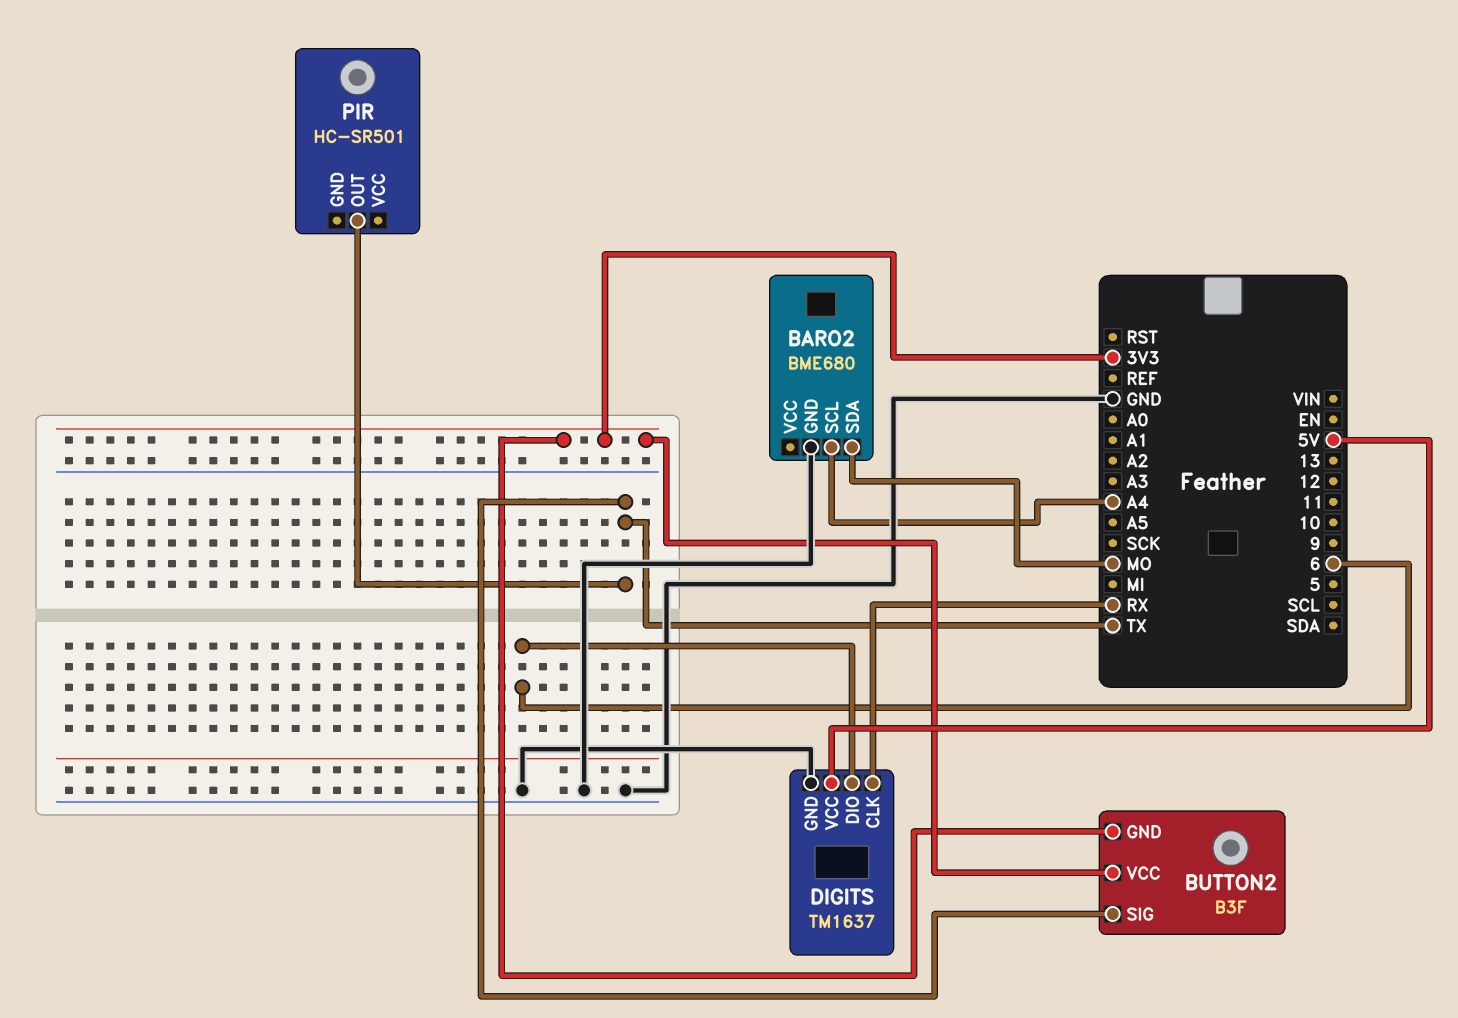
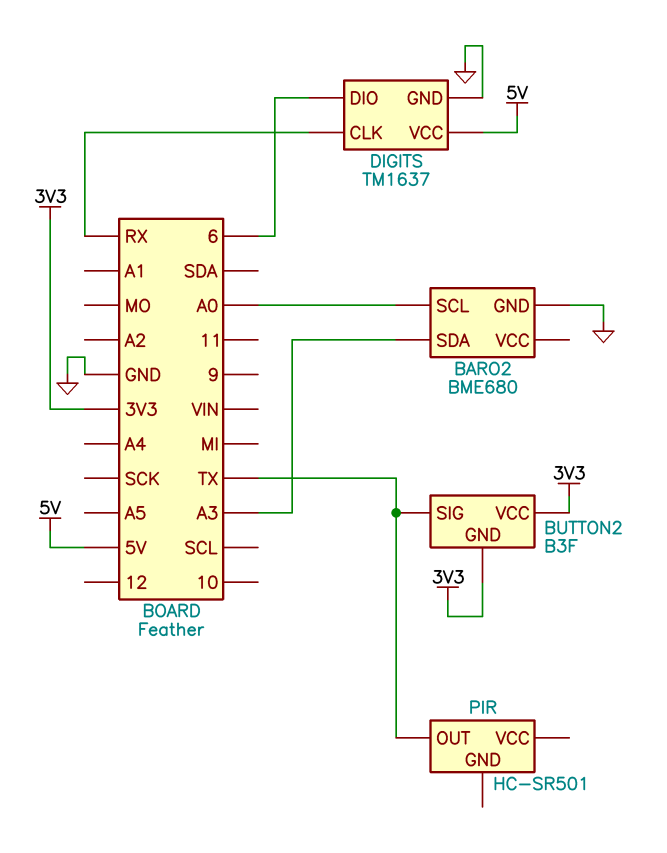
BARO2 pin SCL: A4 -> A0
BARO2 pin SDA: MO -> A3

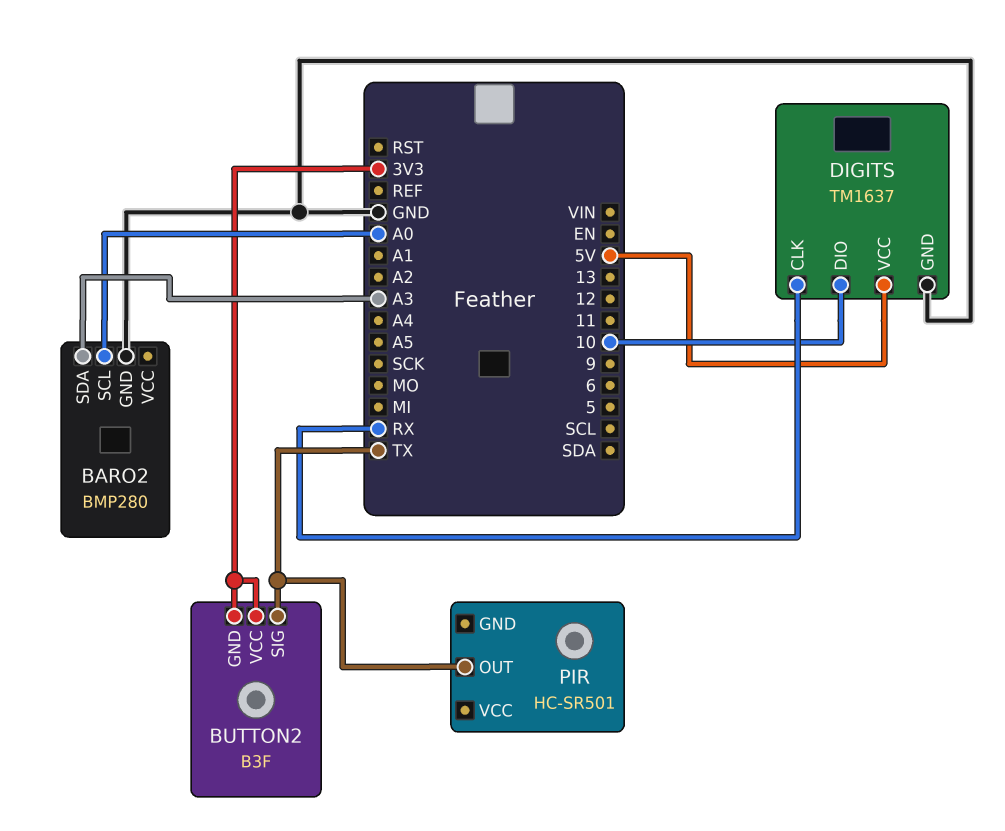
BARO2: BME680 -> BMP280
DIGITS pin DIO: 6 -> 10

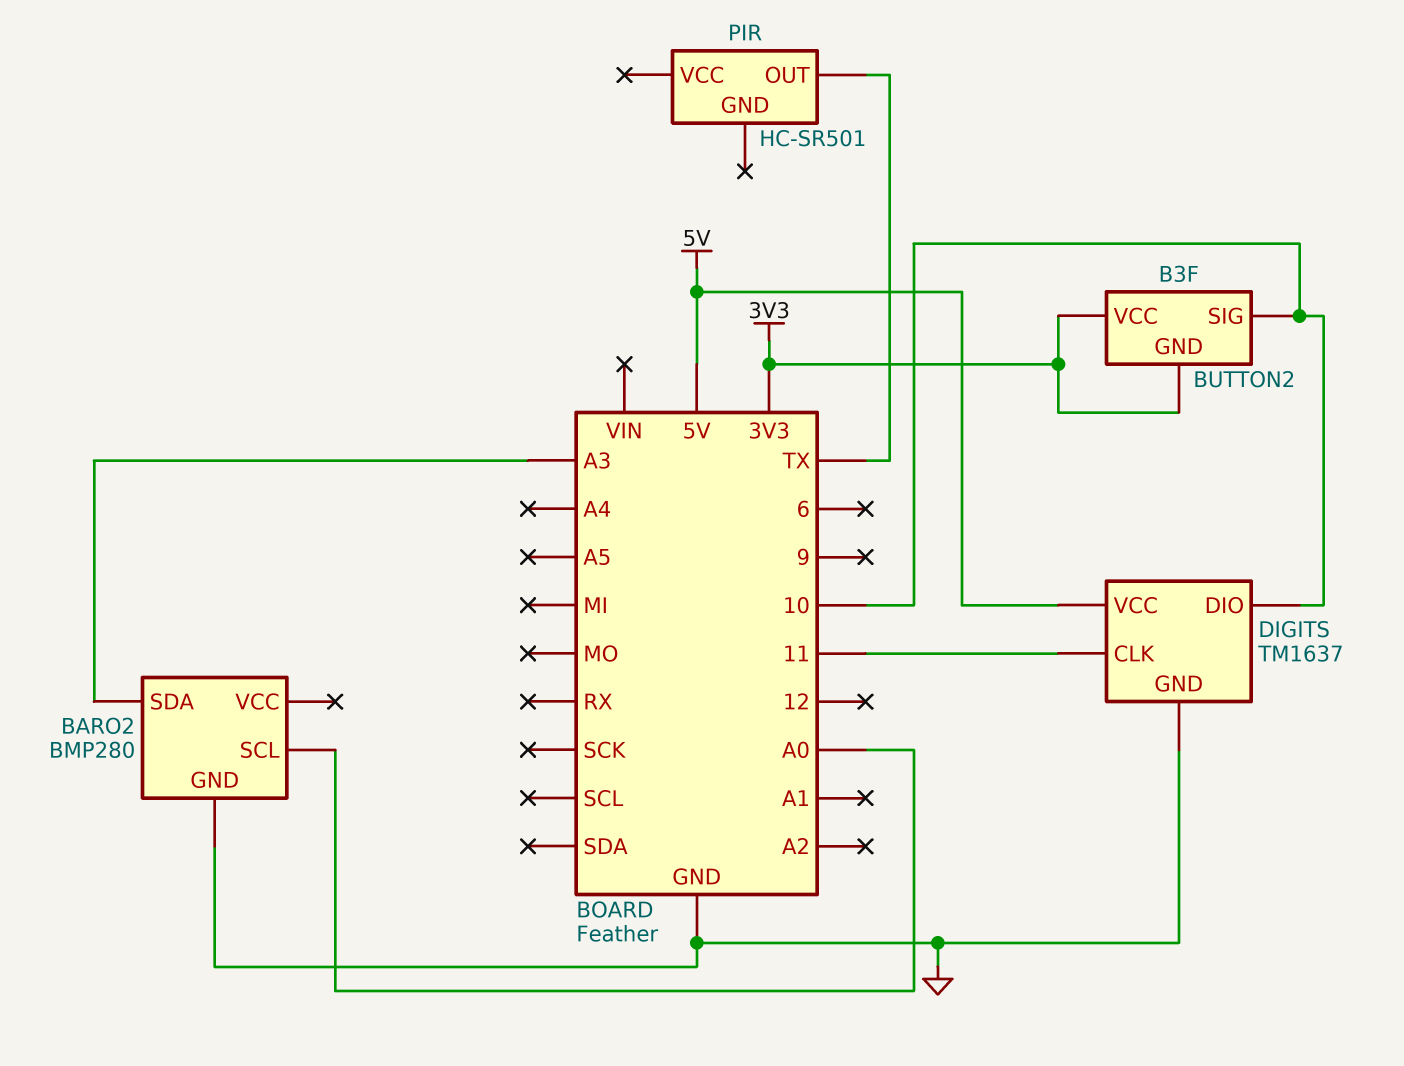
BUTTON2 pin SIG: TX -> 10
DIGITS pin CLK: RX -> 11

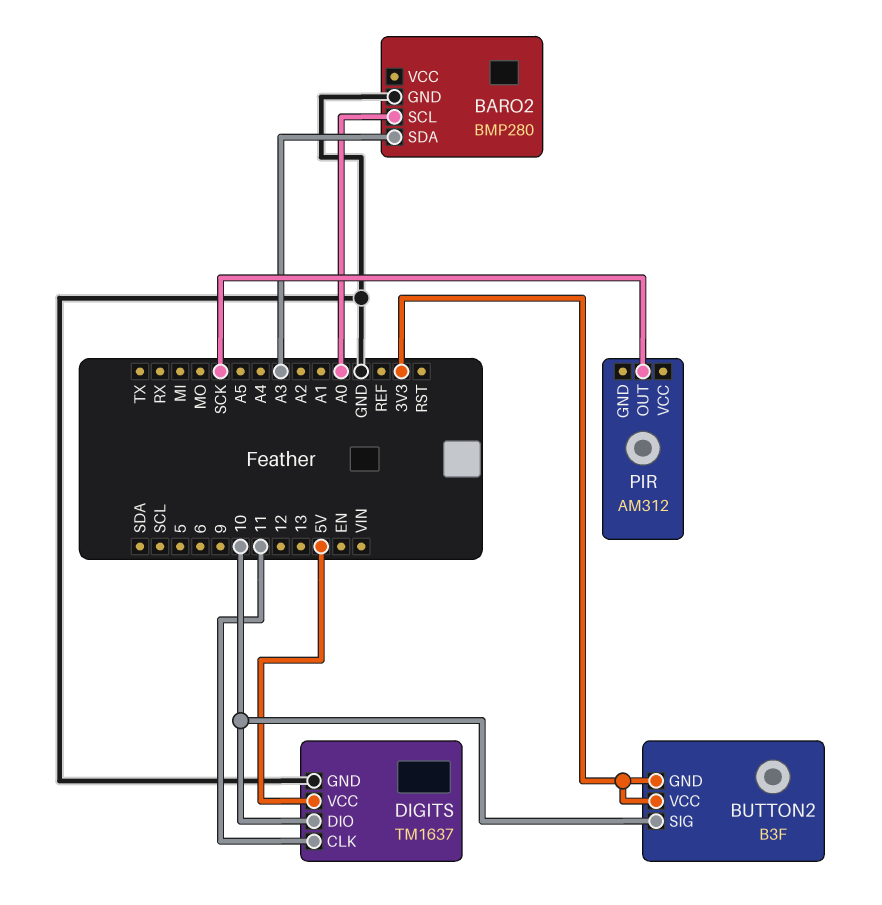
PIR: HC-SR501 -> AM312
PIR pin OUT: TX -> SCK

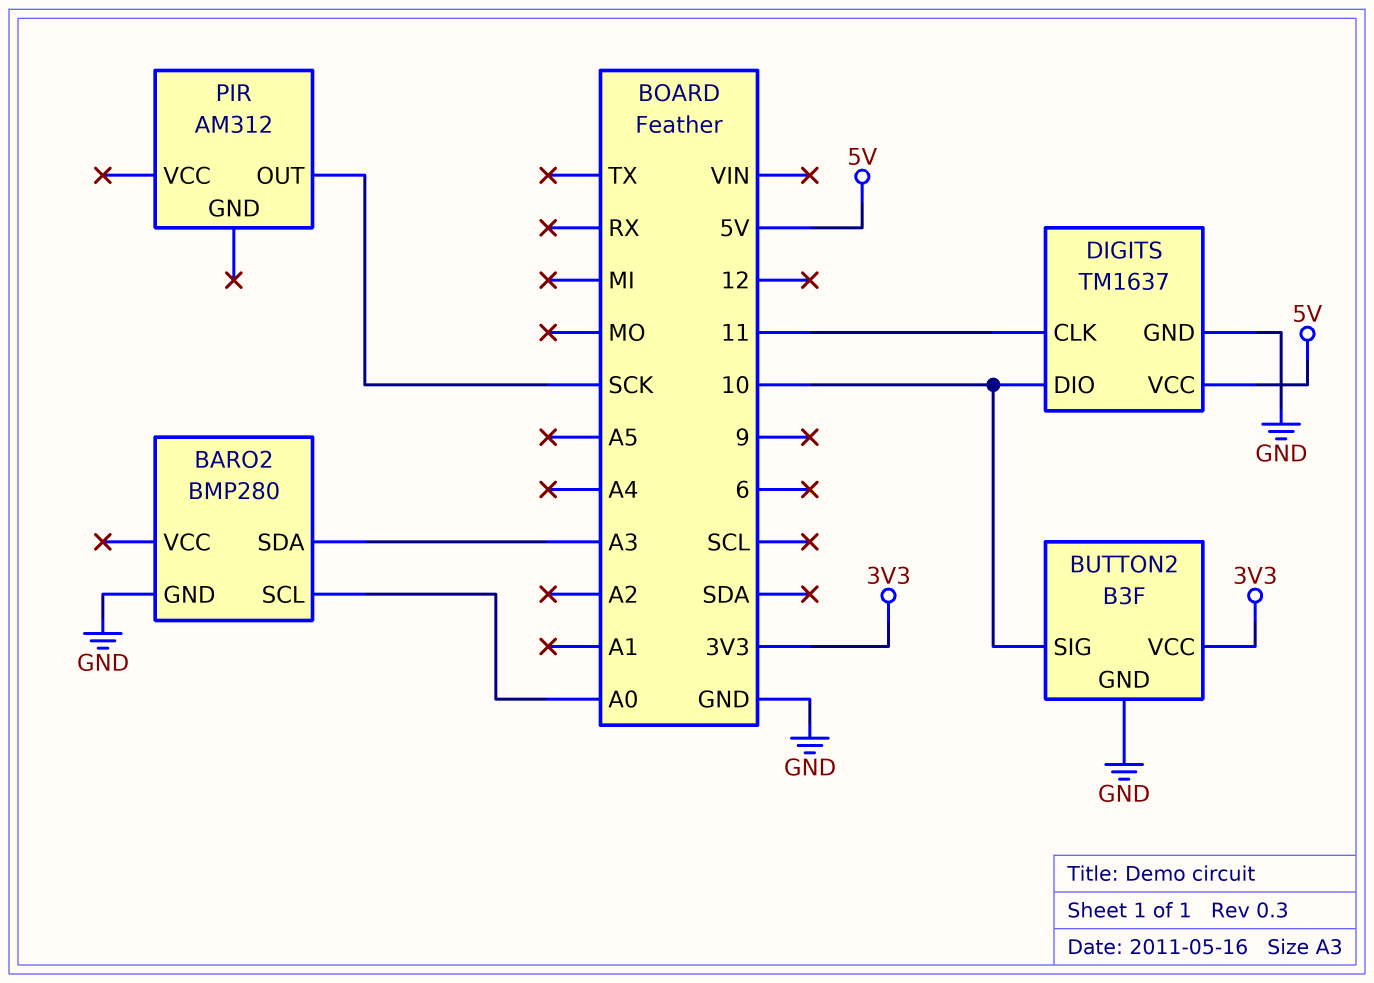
BUTTON2 pin GND: 3V3 -> GND

